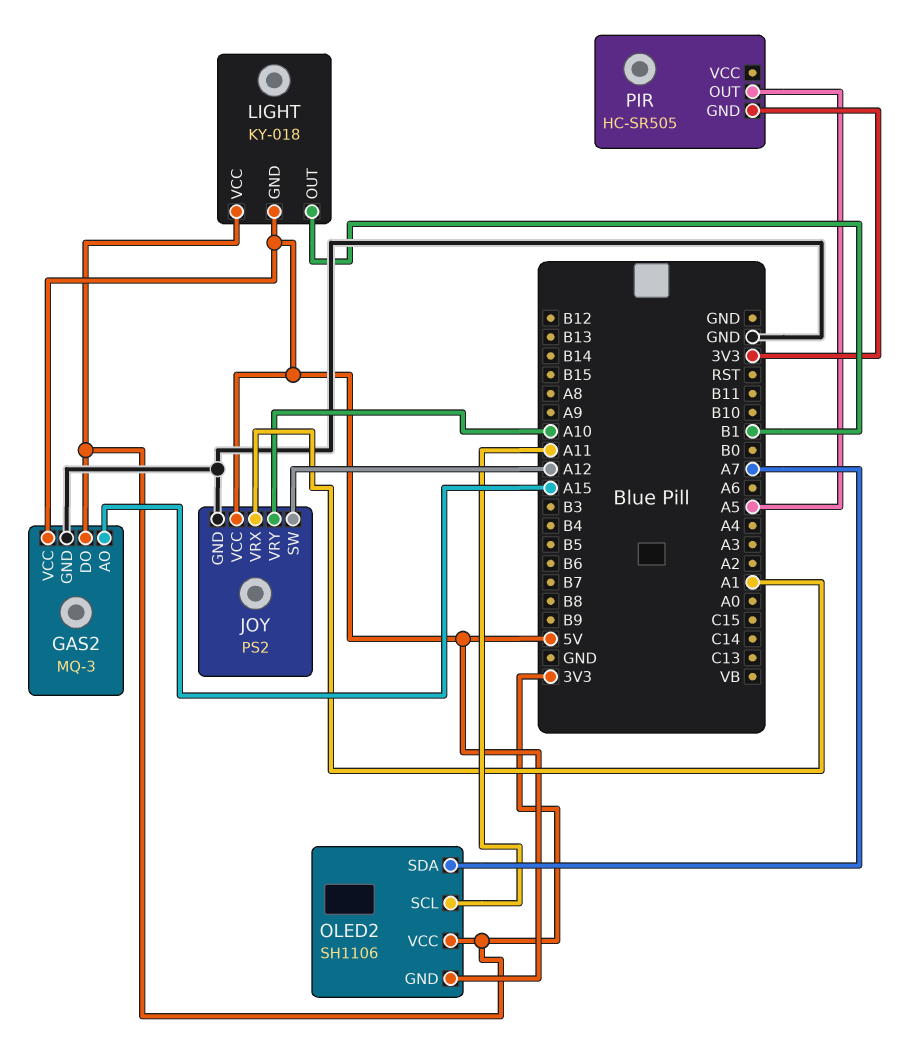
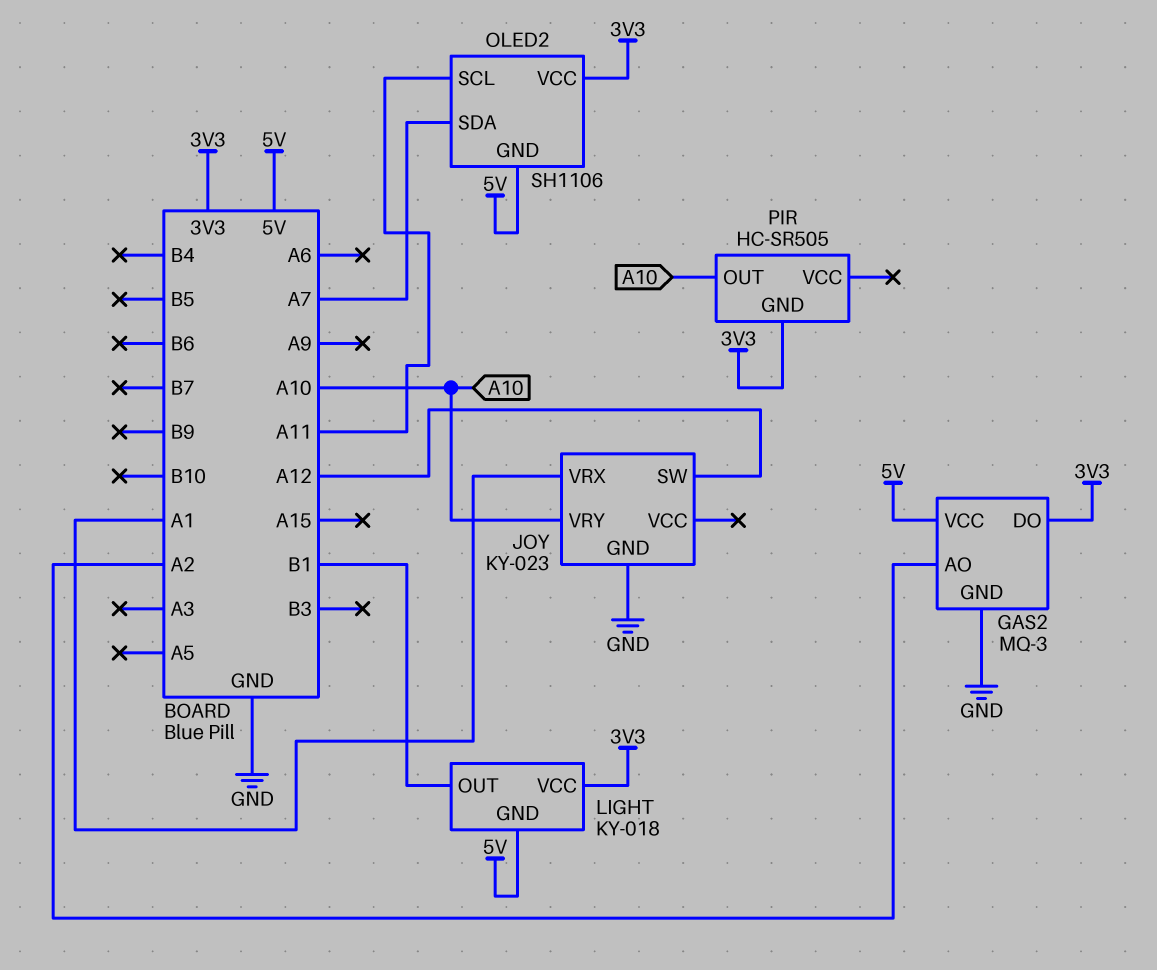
GAS2 pin AO: A15 -> A2
JOY: PS2 -> KY-023
JOY pin VCC: 5V -> none
PIR pin OUT: A5 -> A10

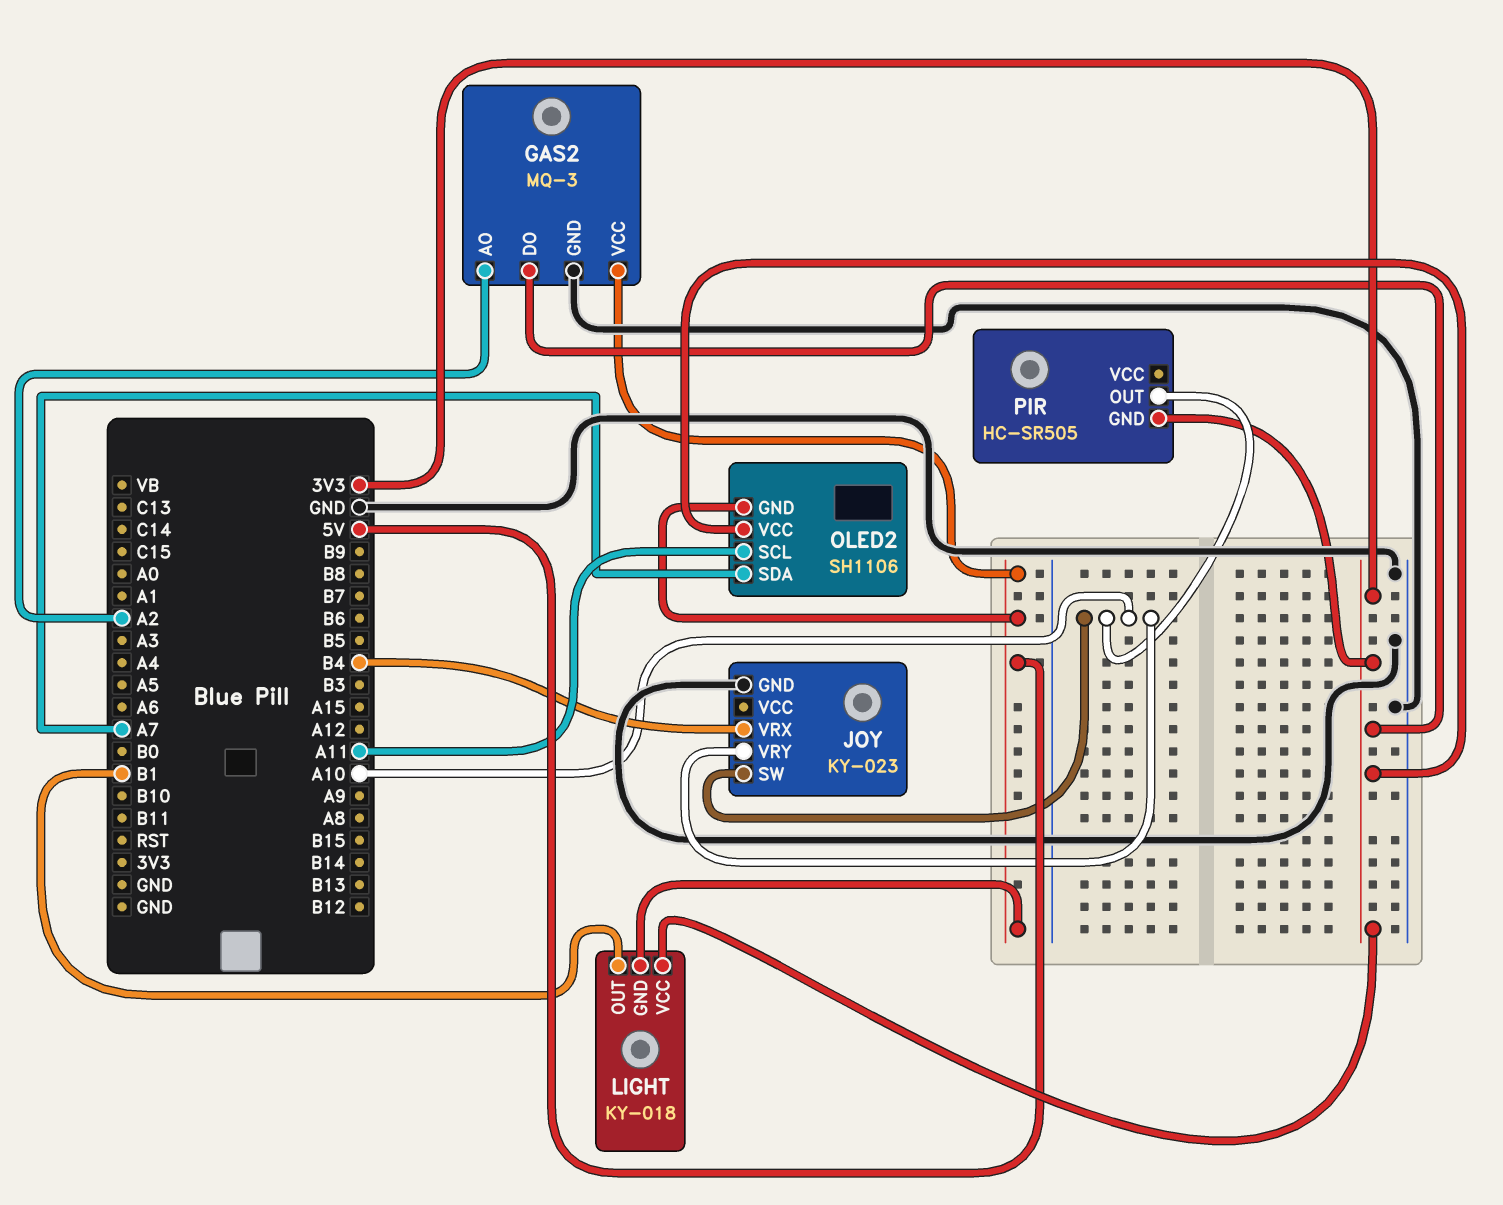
JOY pin SW: A12 -> A10
JOY pin VRX: A1 -> B4

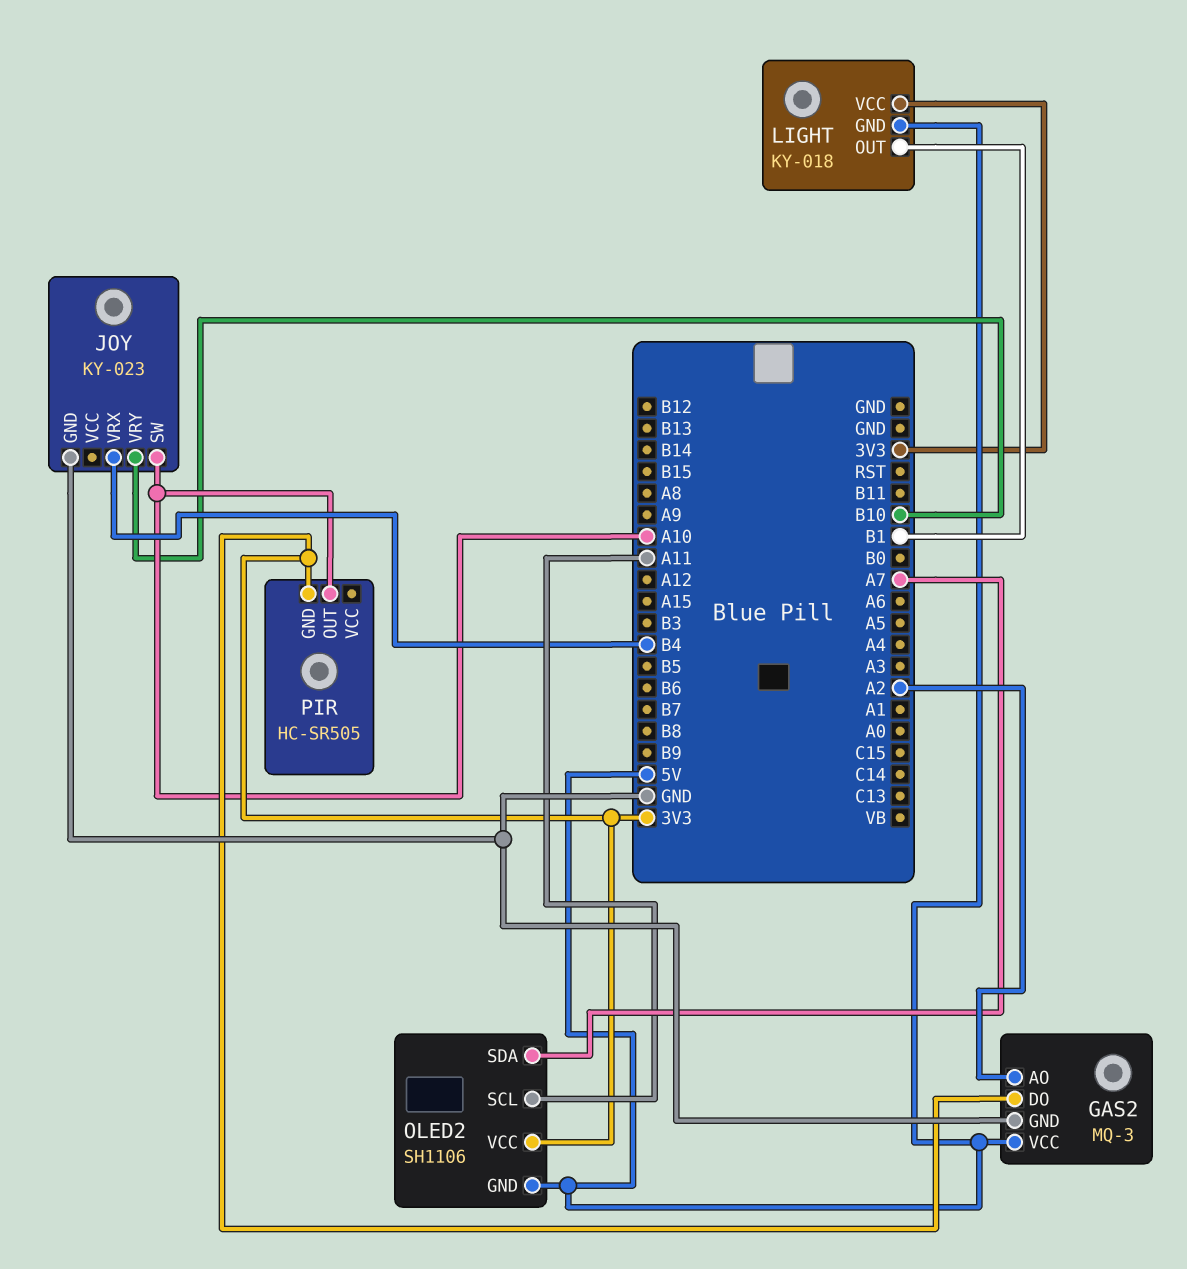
JOY pin VRY: A10 -> B10

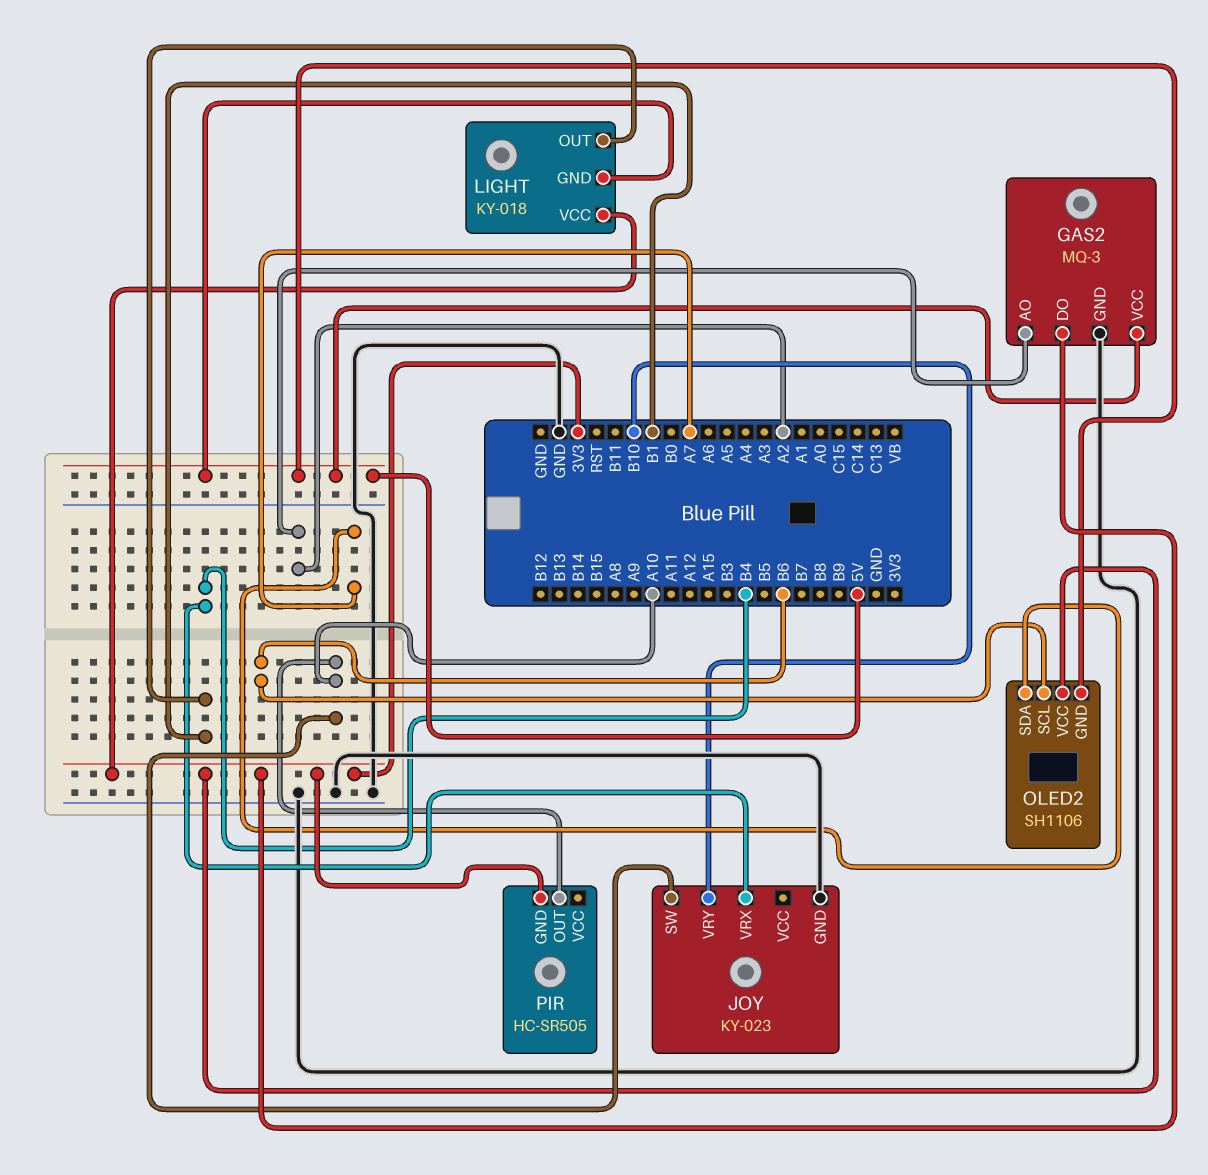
OLED2 pin SCL: A11 -> B6

